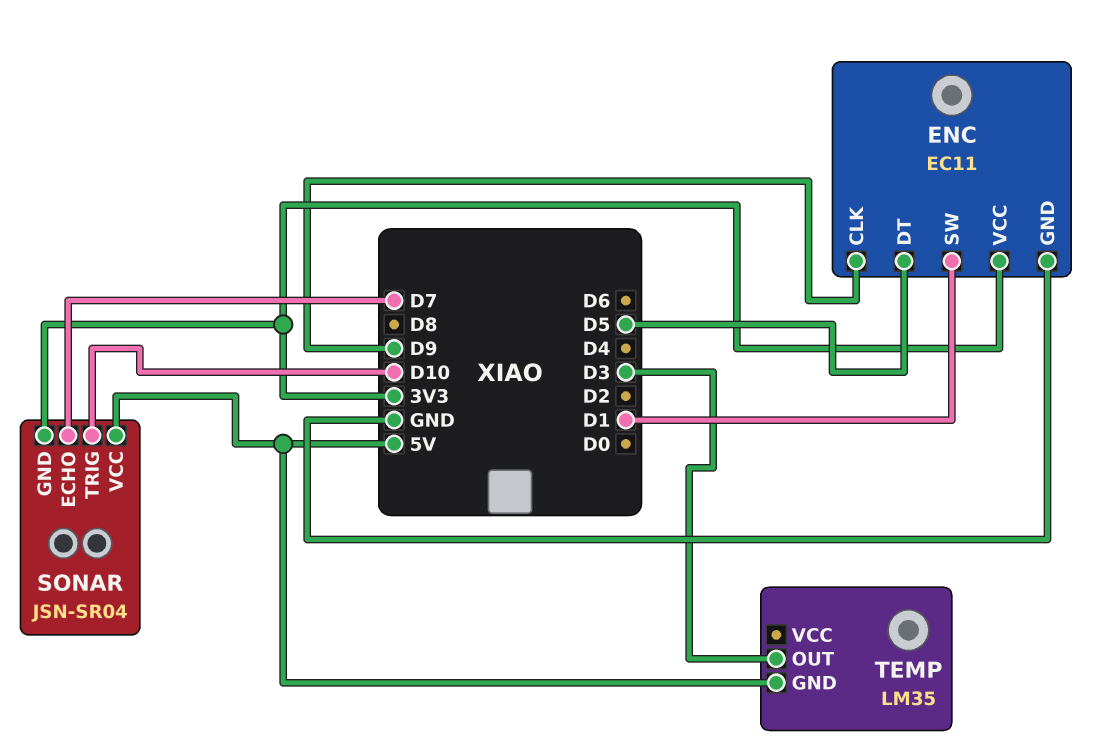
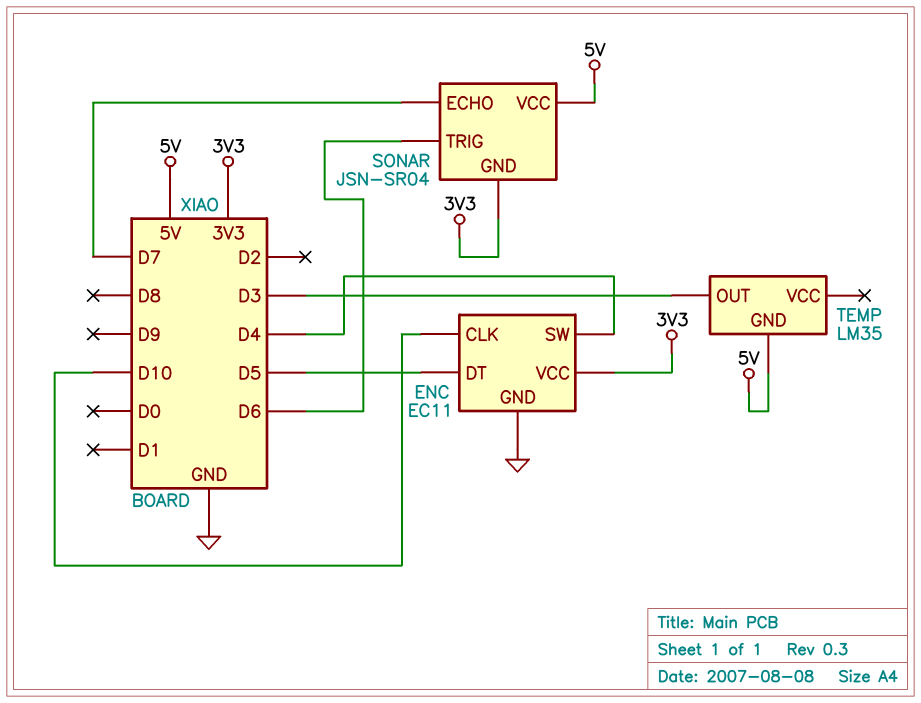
ENC pin CLK: D9 -> D10
ENC pin SW: D1 -> D4
SONAR pin TRIG: D10 -> D6

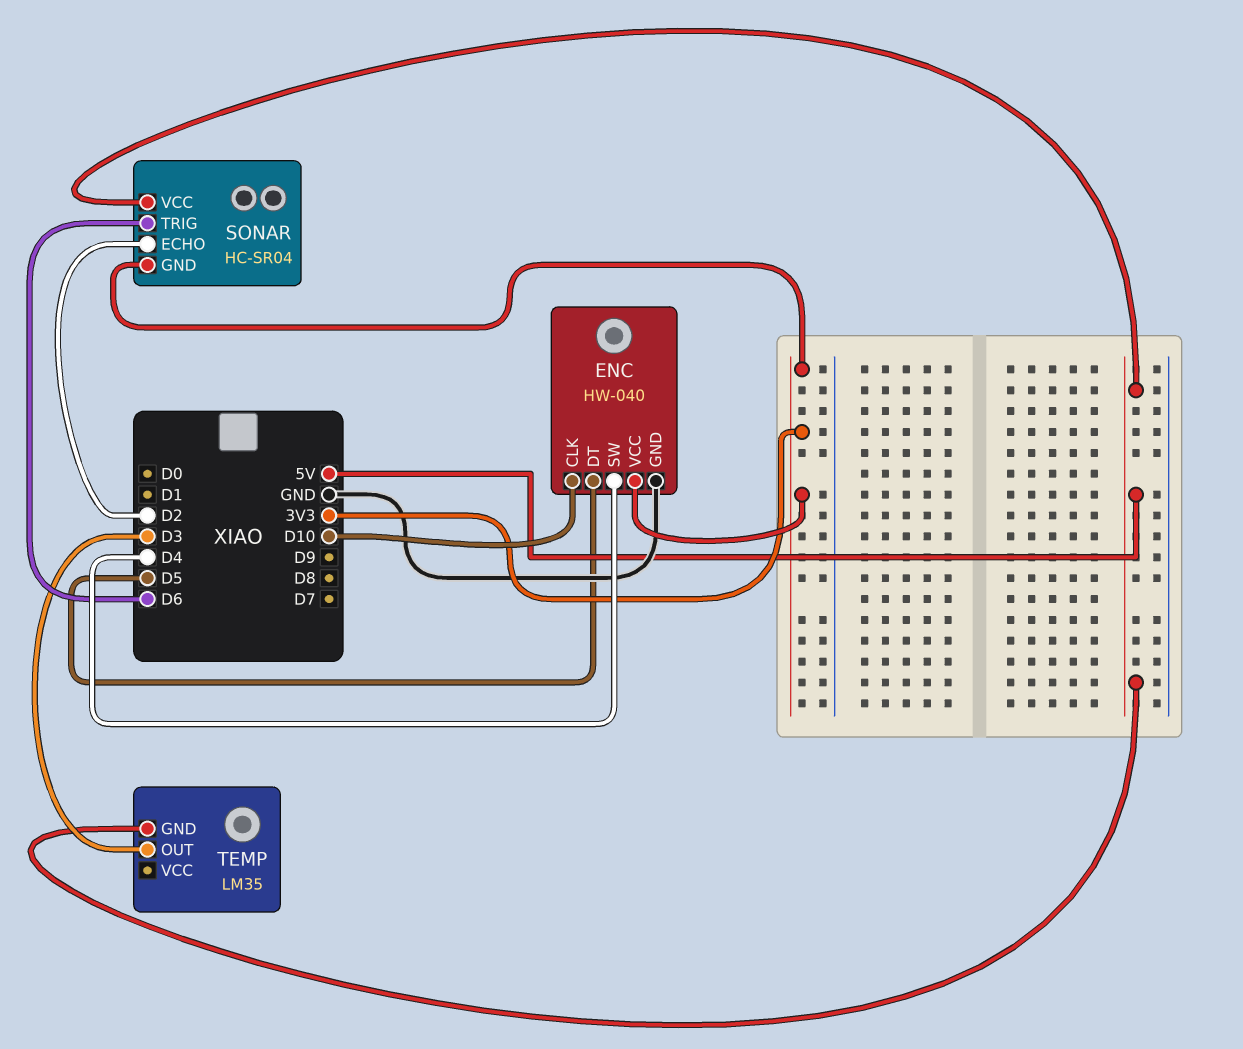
ENC: EC11 -> HW-040
SONAR: JSN-SR04 -> HC-SR04
SONAR pin ECHO: D7 -> D2

